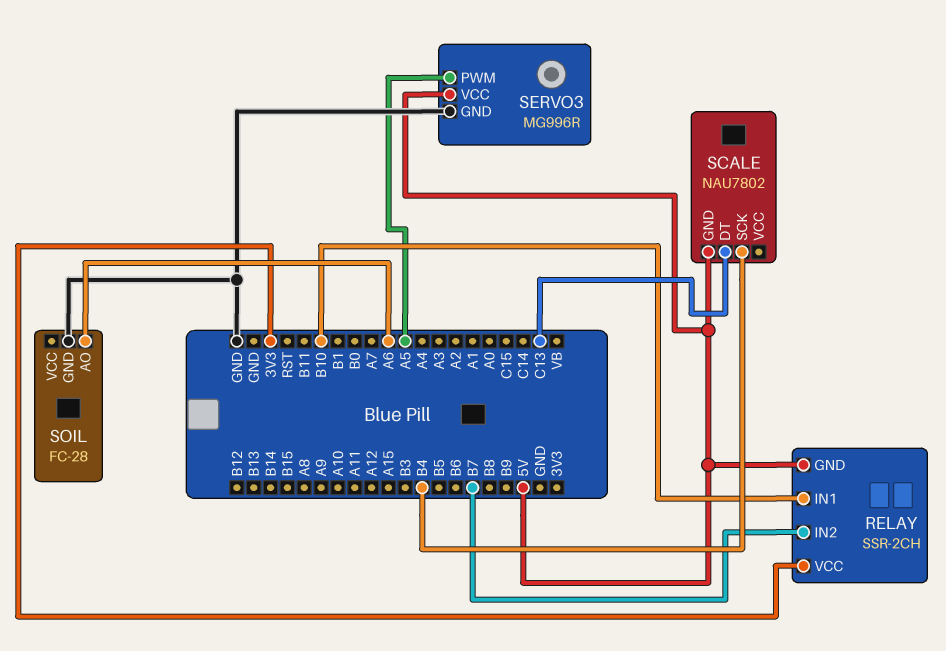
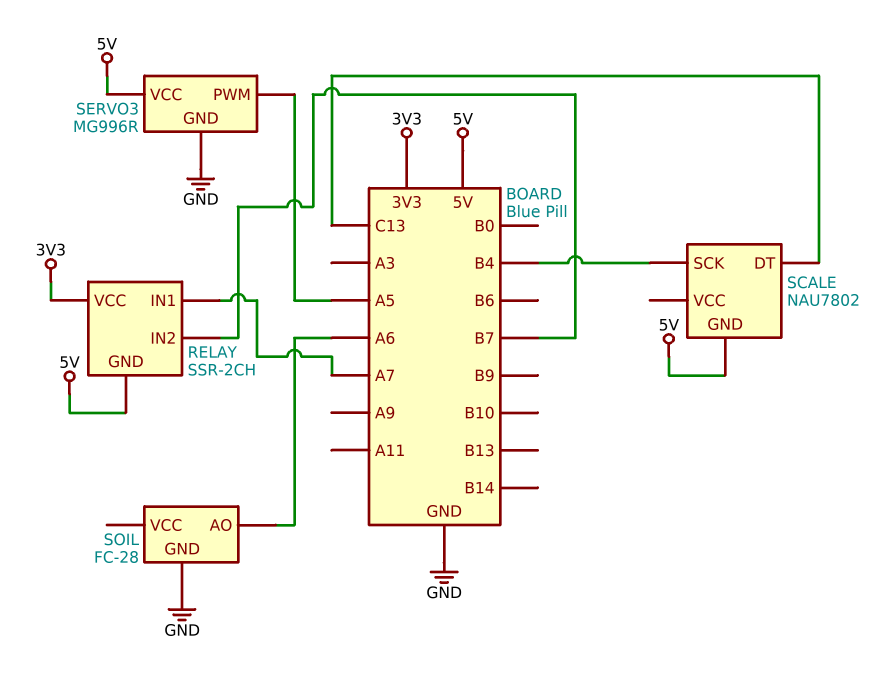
RELAY pin IN1: B10 -> A7

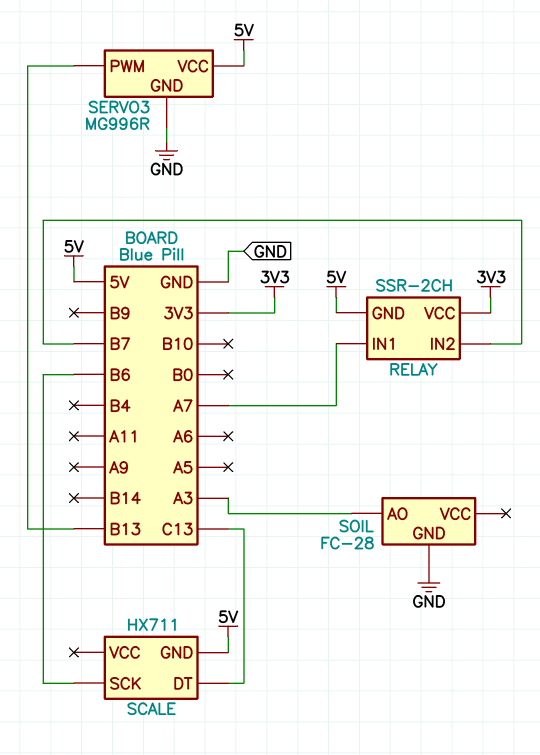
SCALE: NAU7802 -> HX711
SCALE pin SCK: B4 -> B6
SERVO3 pin PWM: A5 -> B13
SOIL pin AO: A6 -> A3

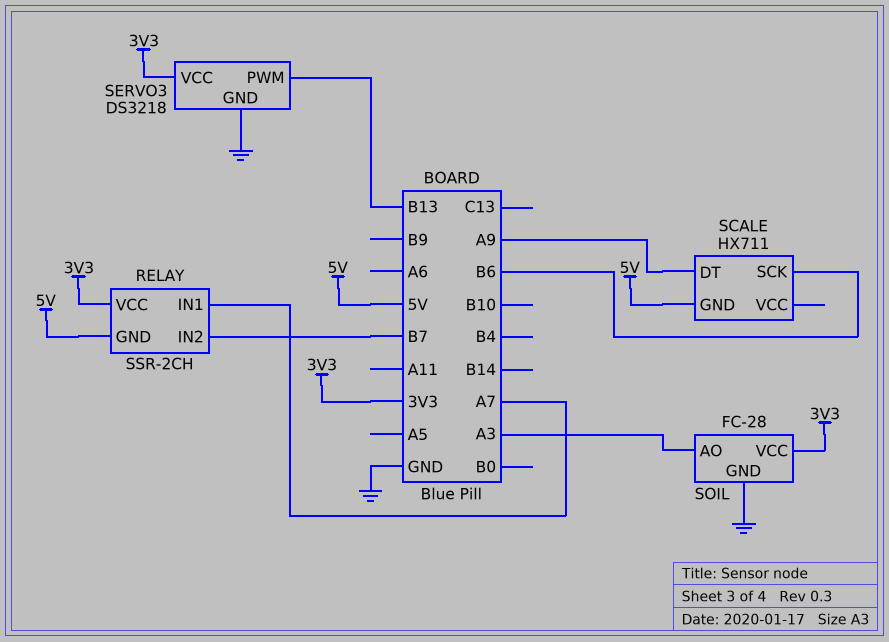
SCALE pin DT: C13 -> A9
SERVO3: MG996R -> DS3218
SERVO3 pin VCC: 5V -> 3V3
SOIL pin VCC: none -> 3V3

